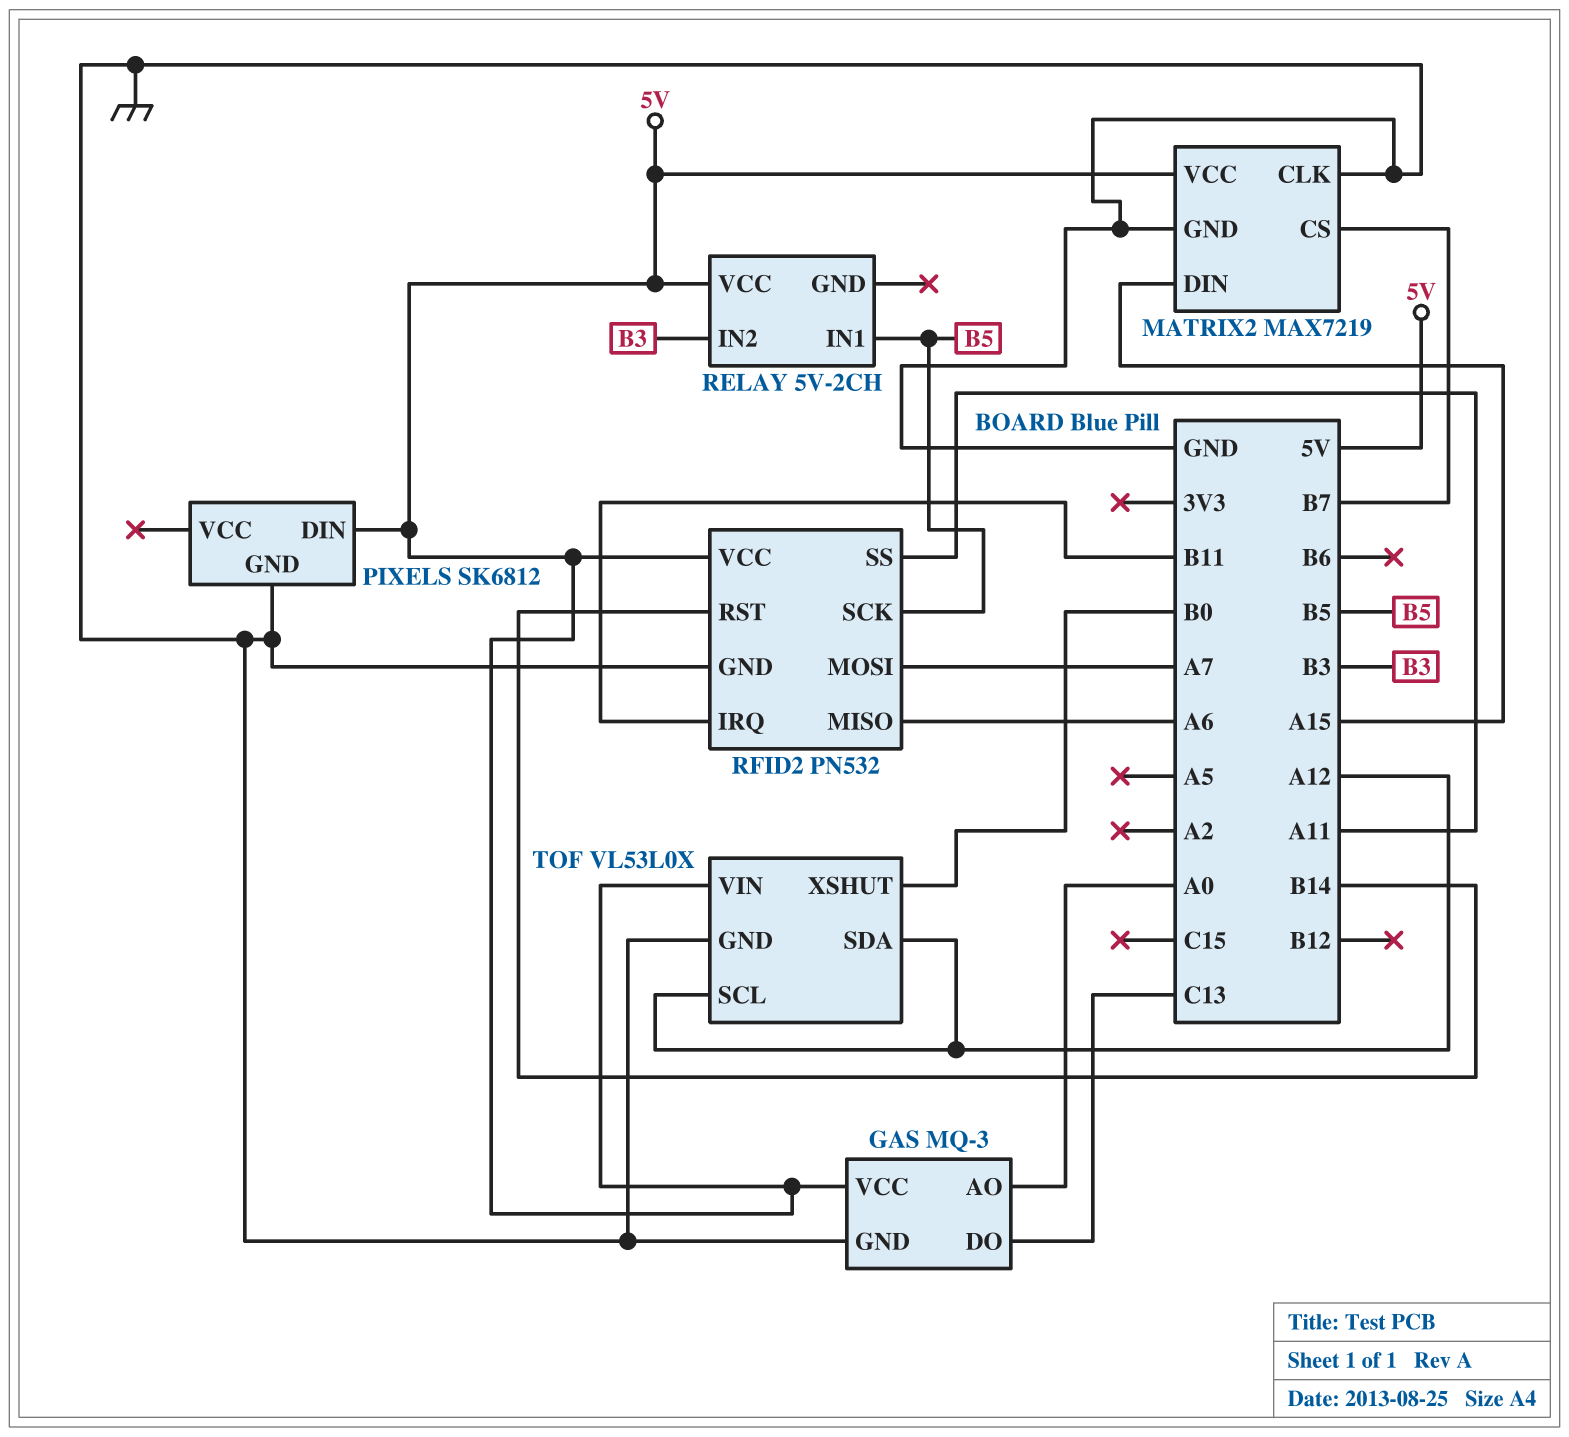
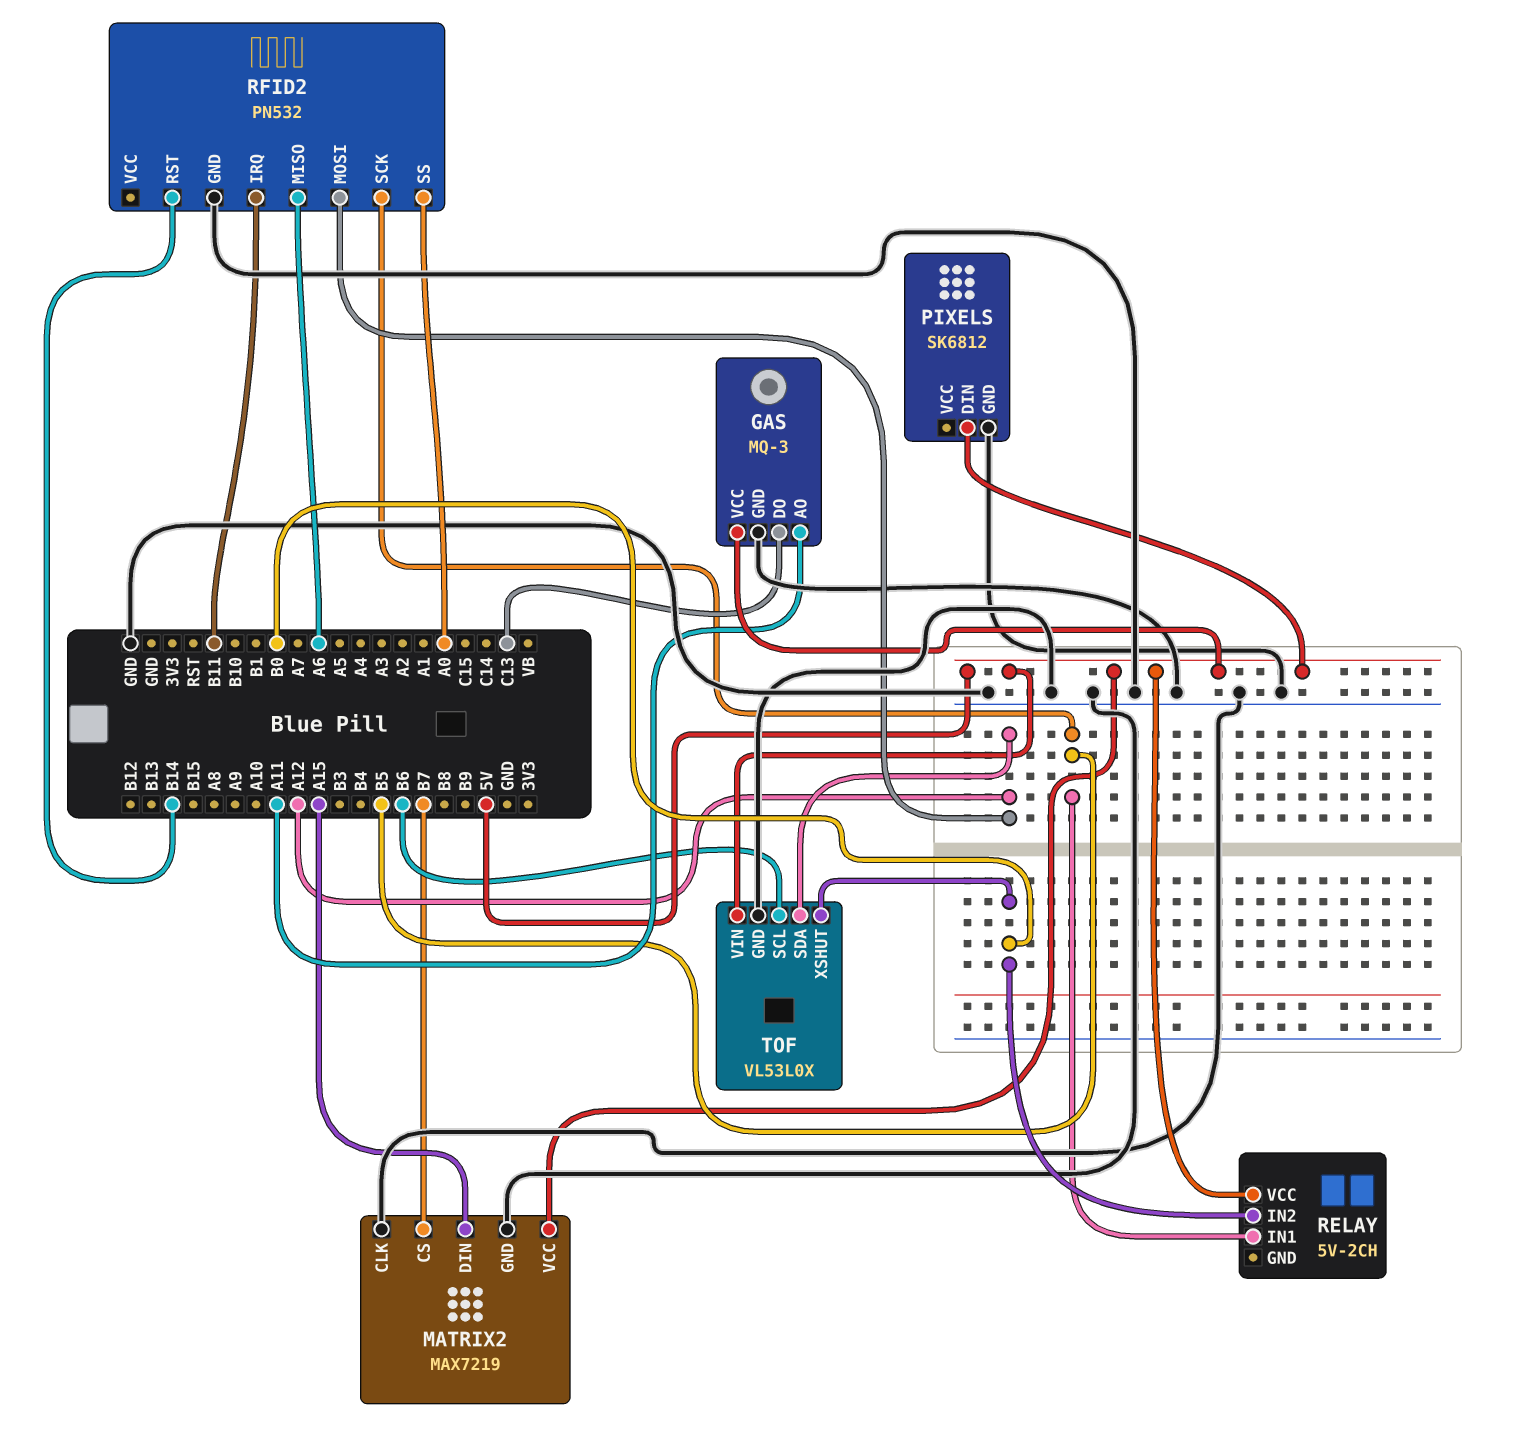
GAS pin AO: A0 -> A11
RELAY pin IN2: B3 -> B0
RFID2 pin MOSI: A7 -> A12
RFID2 pin SS: A11 -> A0
RFID2 pin VCC: 5V -> none
TOF pin SCL: A12 -> B6

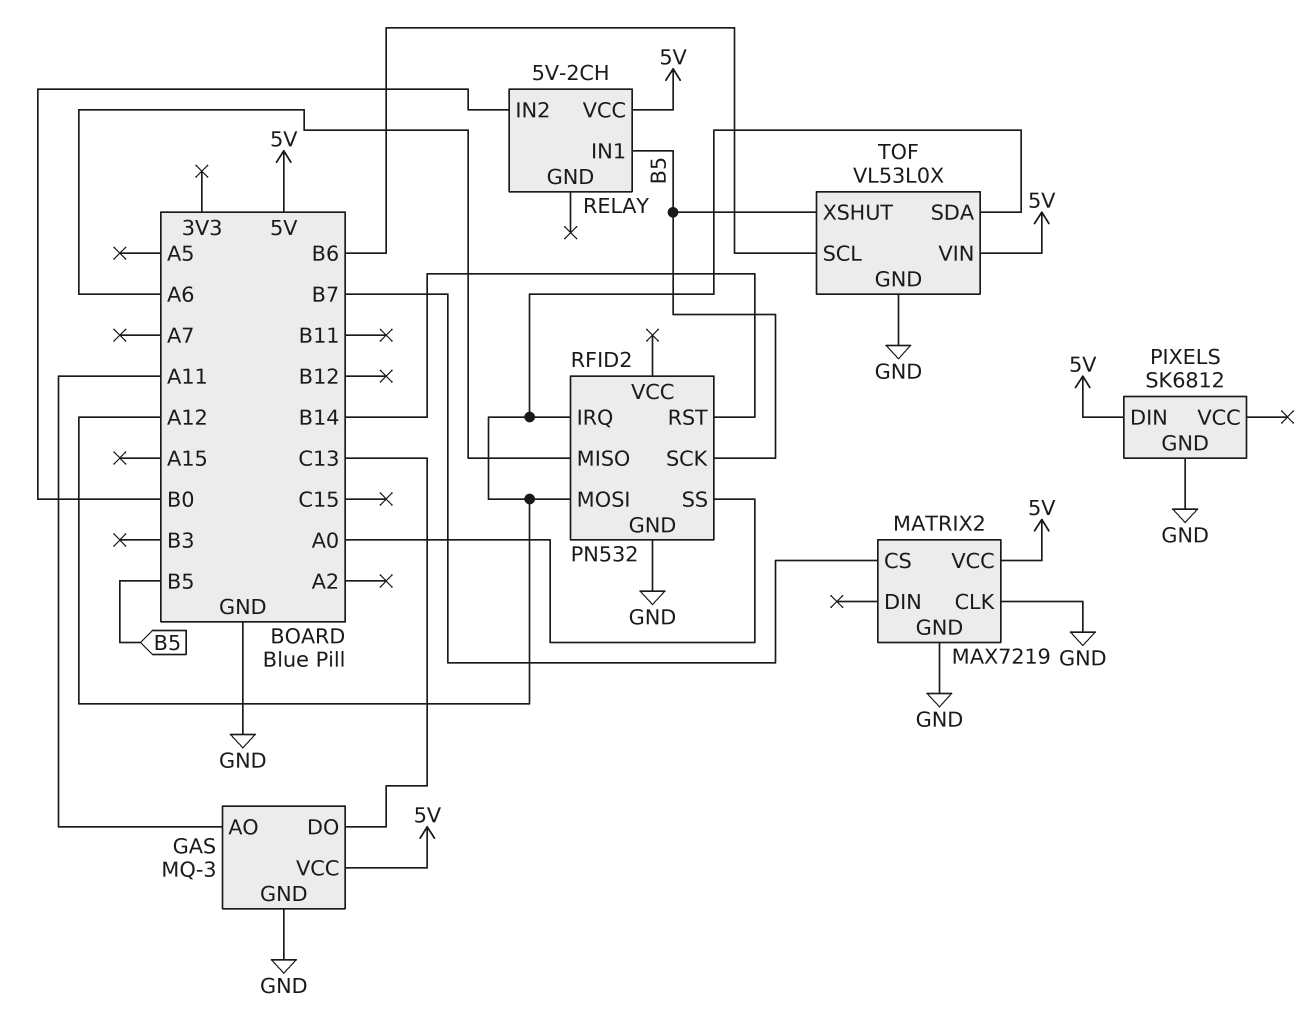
MATRIX2 pin DIN: A15 -> none
RFID2 pin IRQ: B11 -> A12
TOF pin XSHUT: B0 -> B5

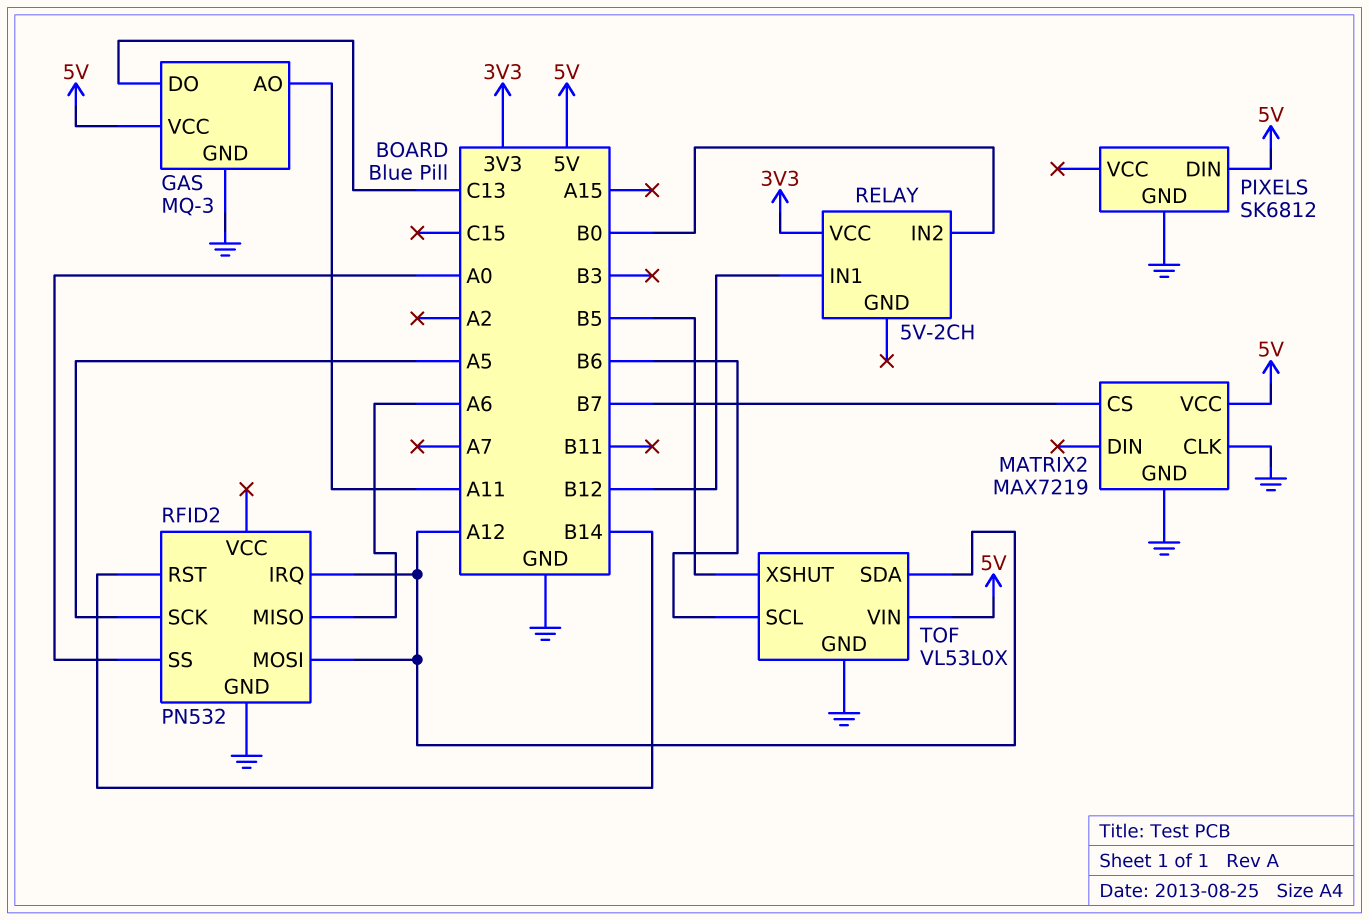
RELAY pin IN1: B5 -> B12
RELAY pin VCC: 5V -> 3V3
RFID2 pin SCK: B5 -> A5

